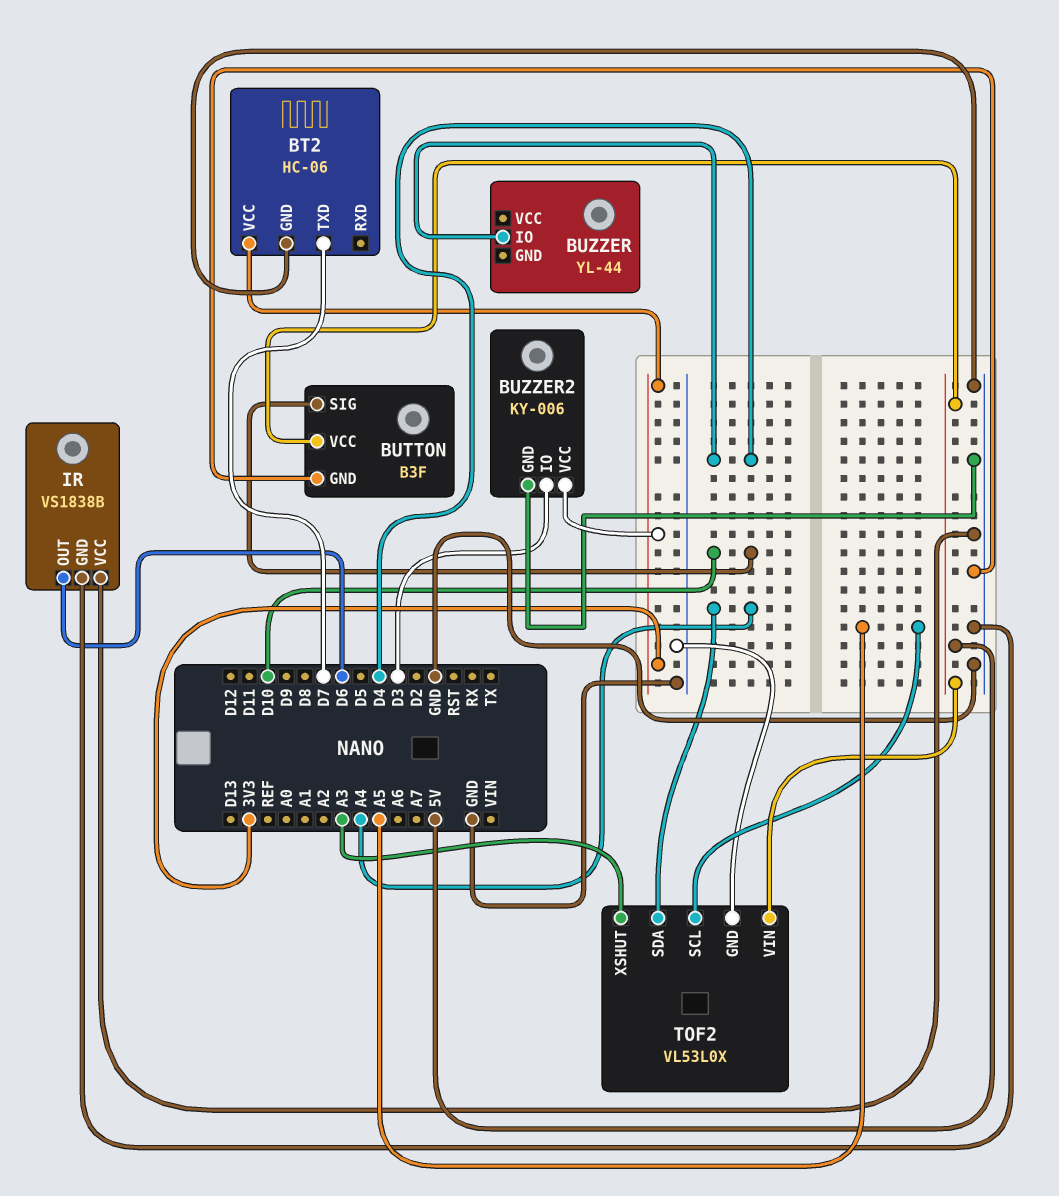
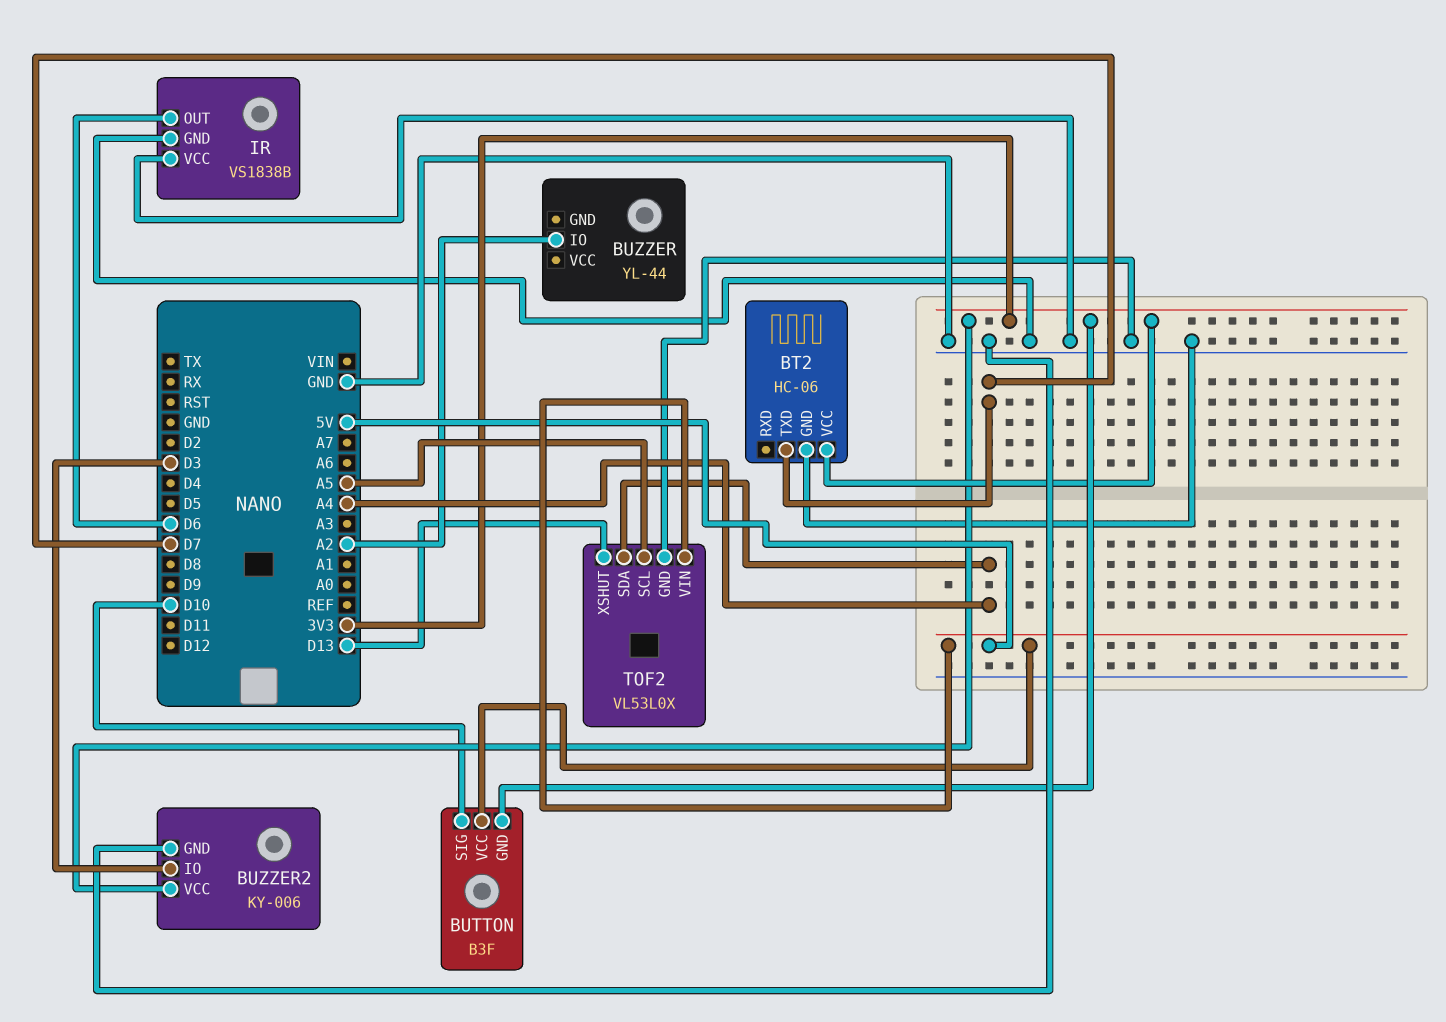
BUTTON pin GND: GND -> 3V3
BUZZER pin IO: D4 -> A2
TOF2 pin XSHUT: A3 -> D13

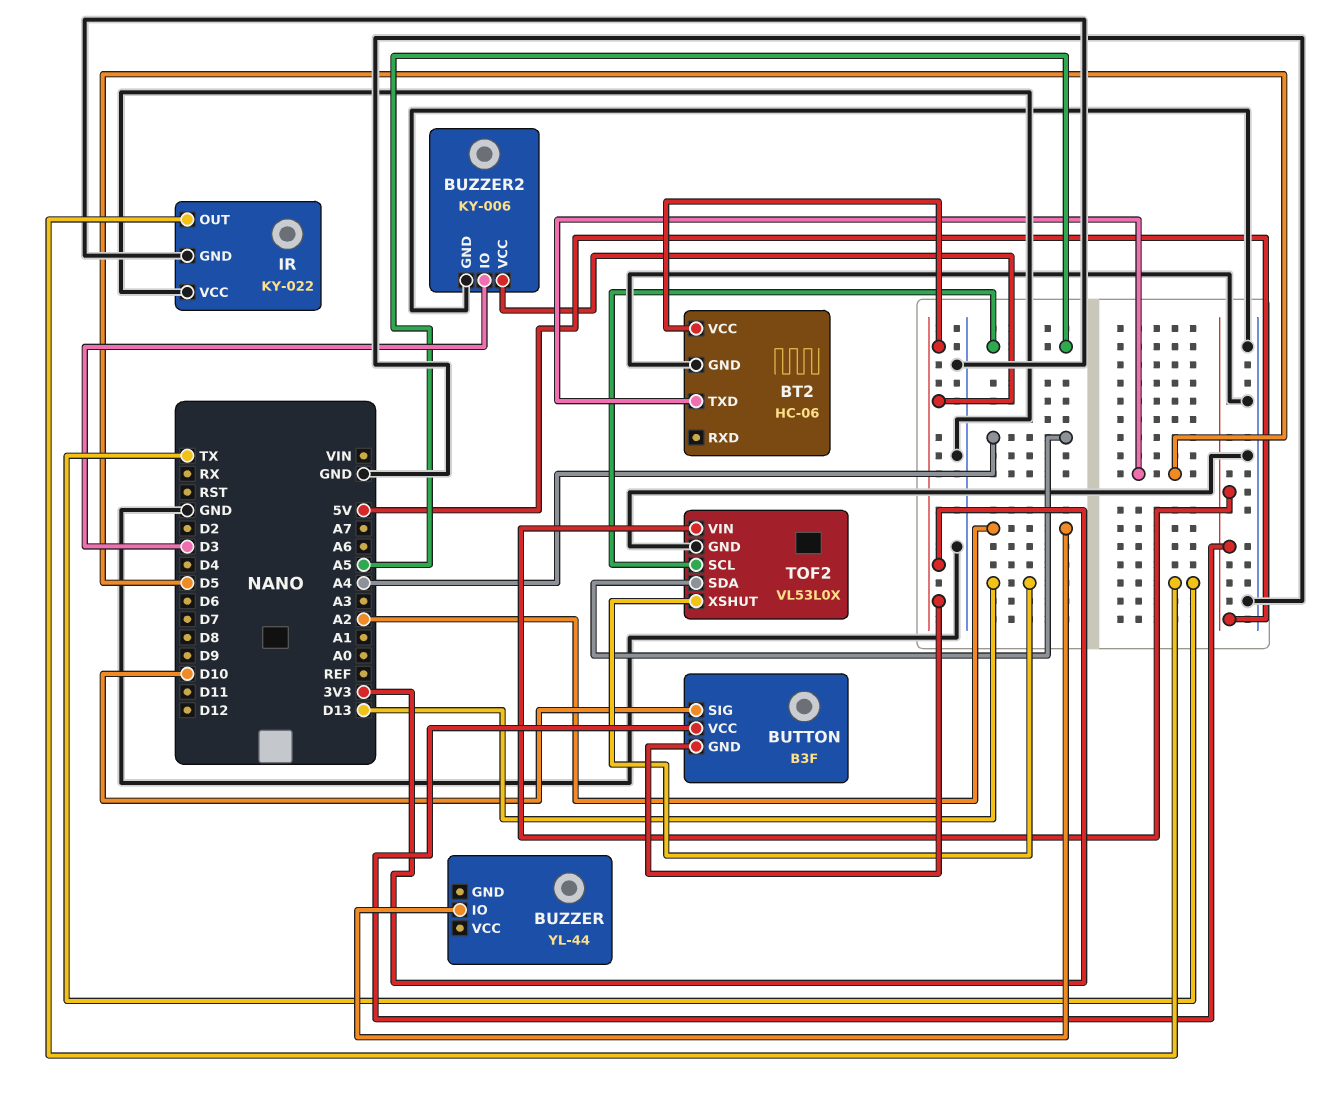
BT2 pin TXD: D7 -> D5
IR: VS1838B -> KY-022
IR pin OUT: D6 -> TX

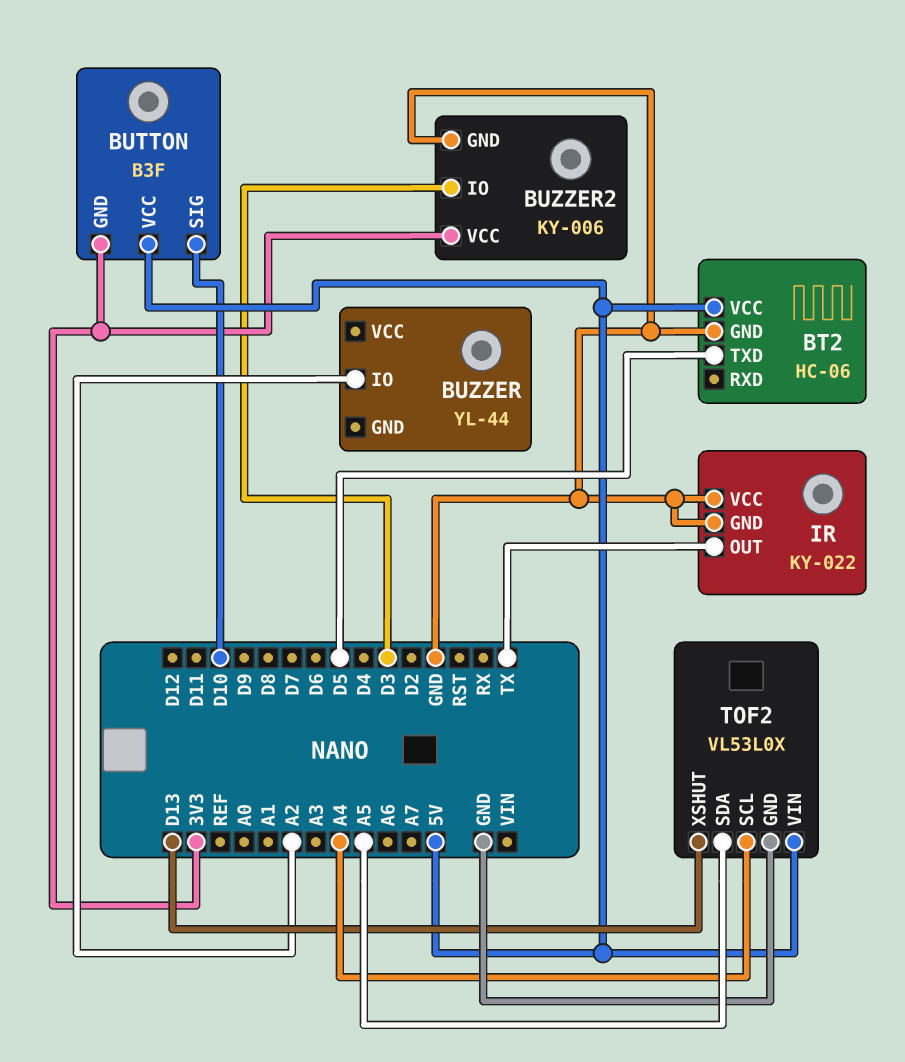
BT2 pin VCC: 3V3 -> 5V
TOF2 pin SCL: A5 -> A4
TOF2 pin SDA: A4 -> A5

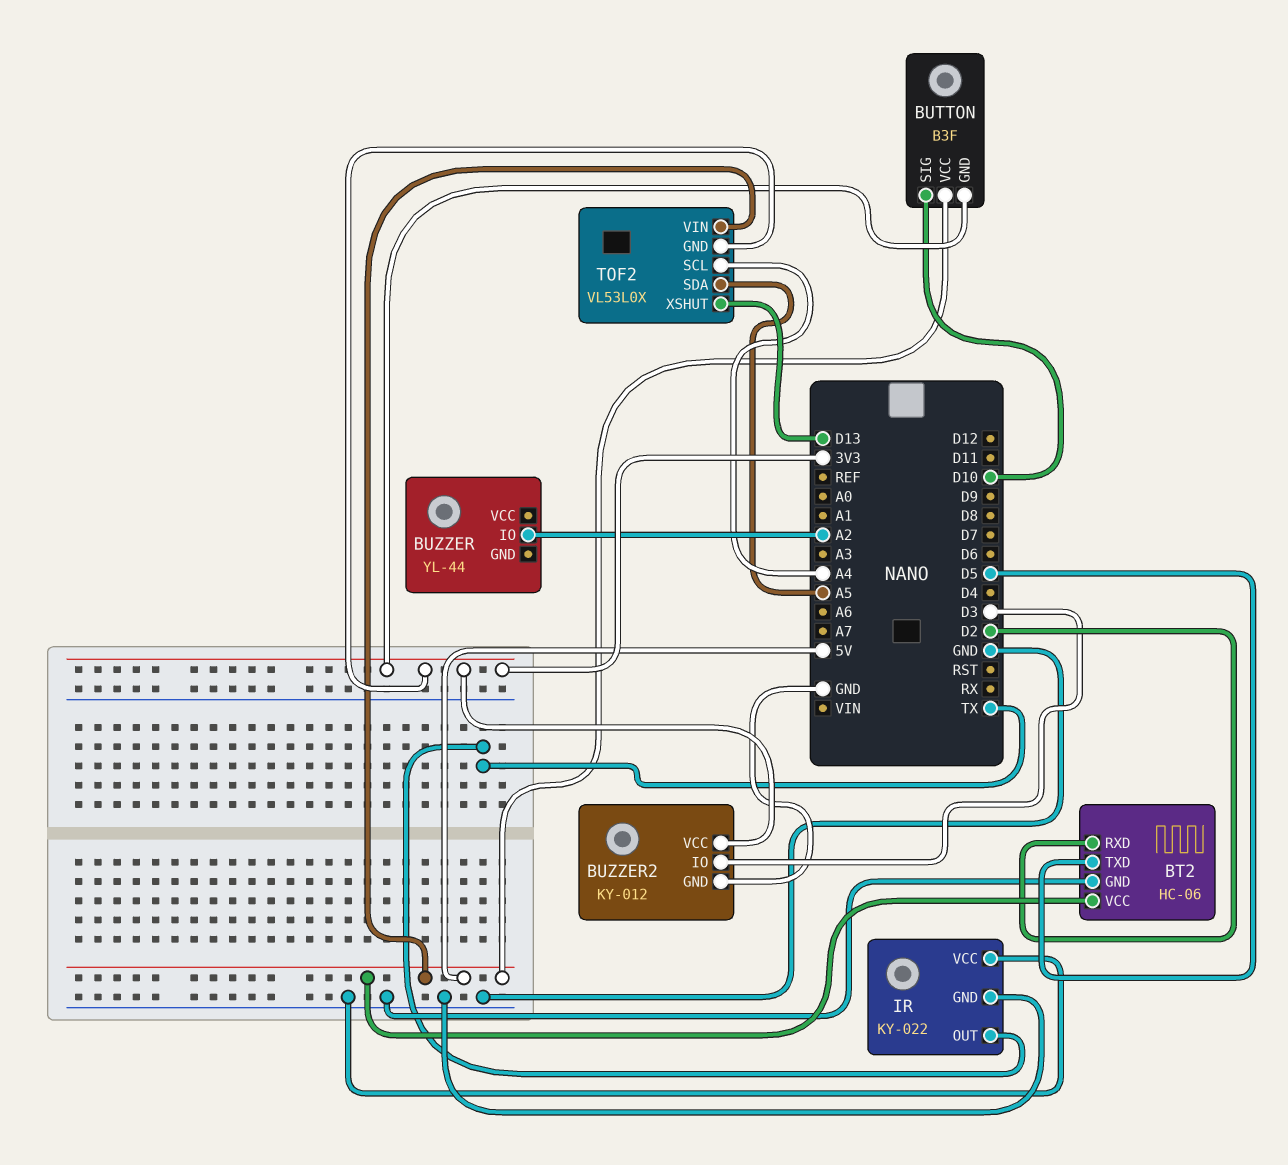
BT2 pin RXD: none -> D2
BUZZER2: KY-006 -> KY-012
TOF2 pin GND: GND -> 3V3

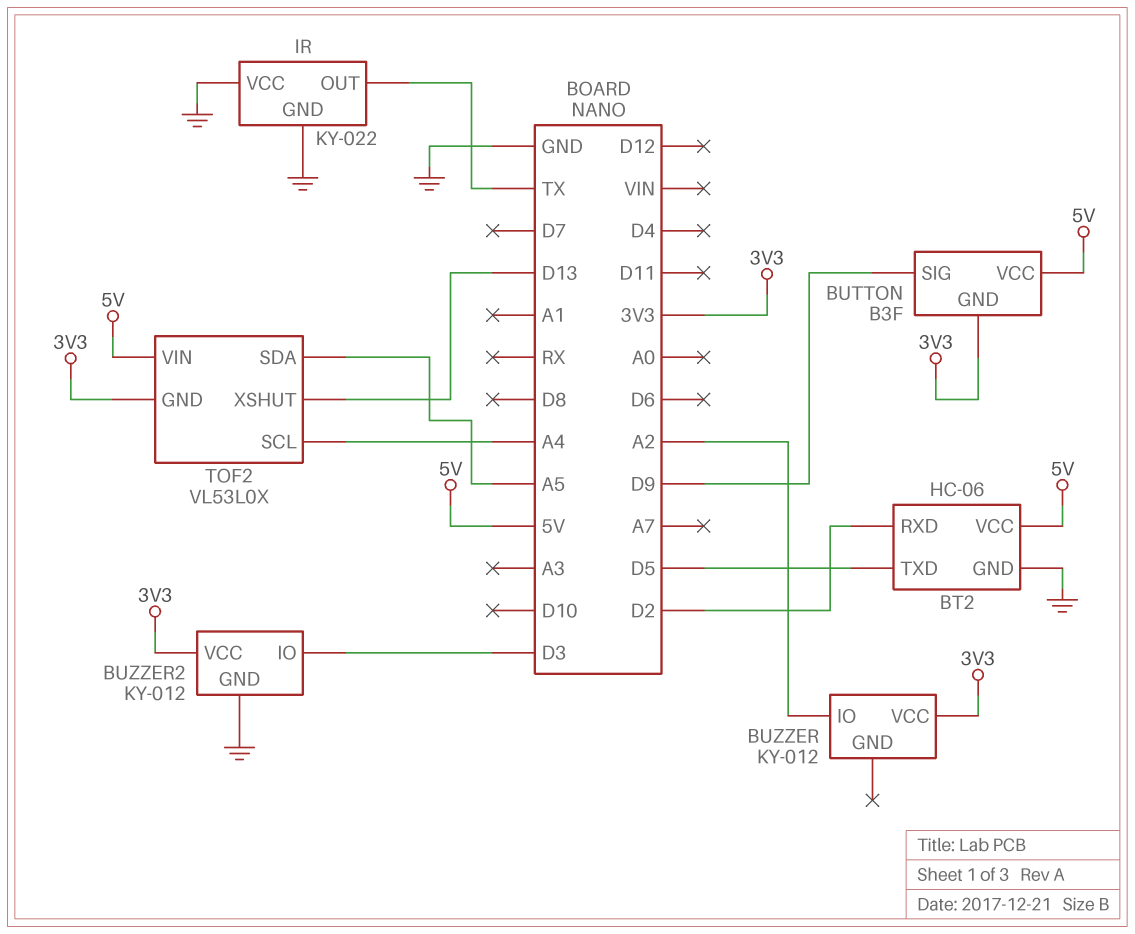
BUTTON pin SIG: D10 -> D9
BUZZER: YL-44 -> KY-012
BUZZER pin VCC: none -> 3V3

